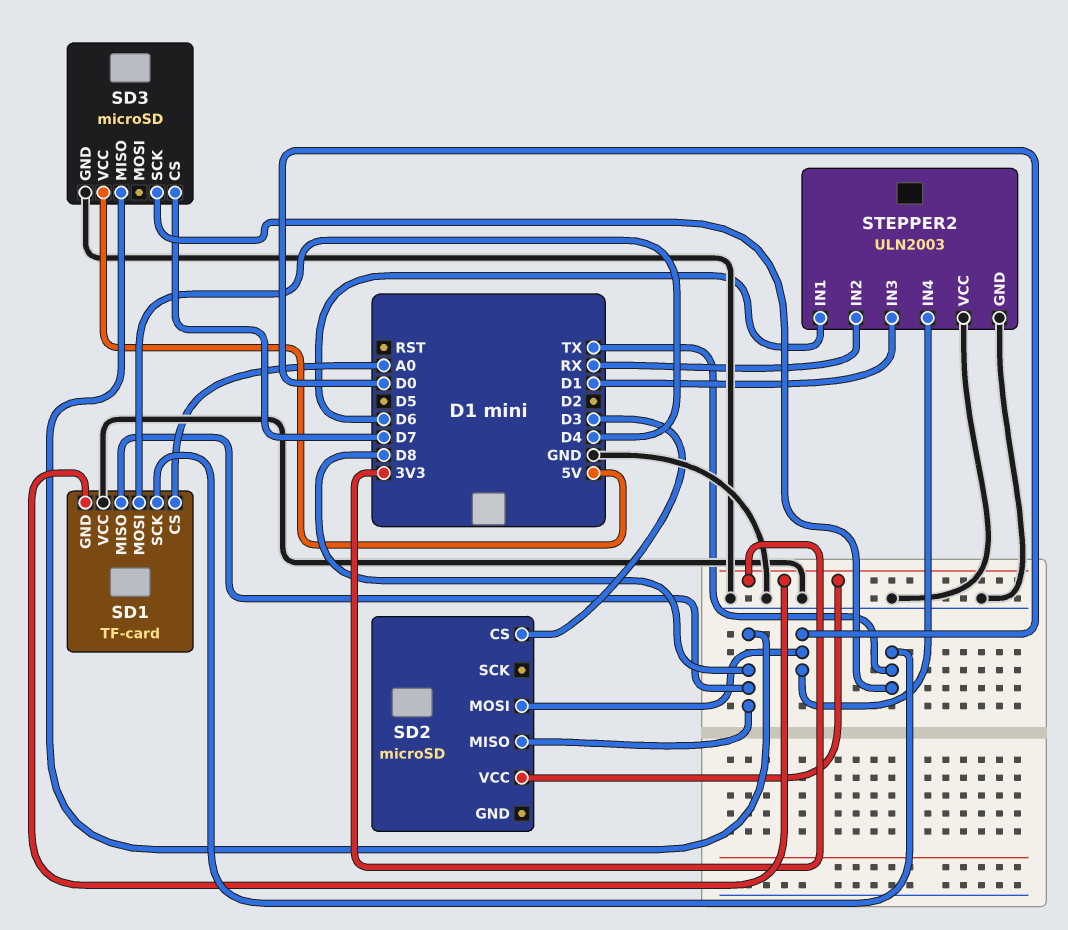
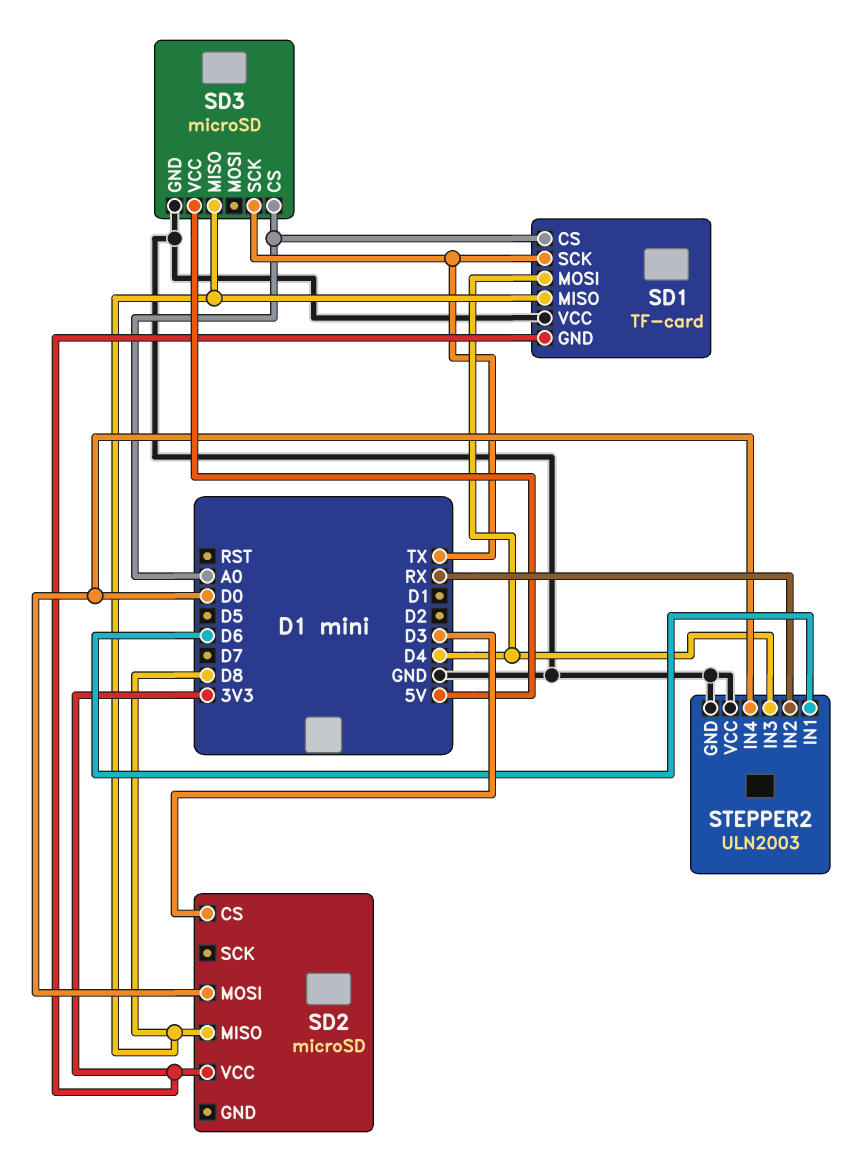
SD3 pin CS: D7 -> A0
STEPPER2 pin IN3: D1 -> D4

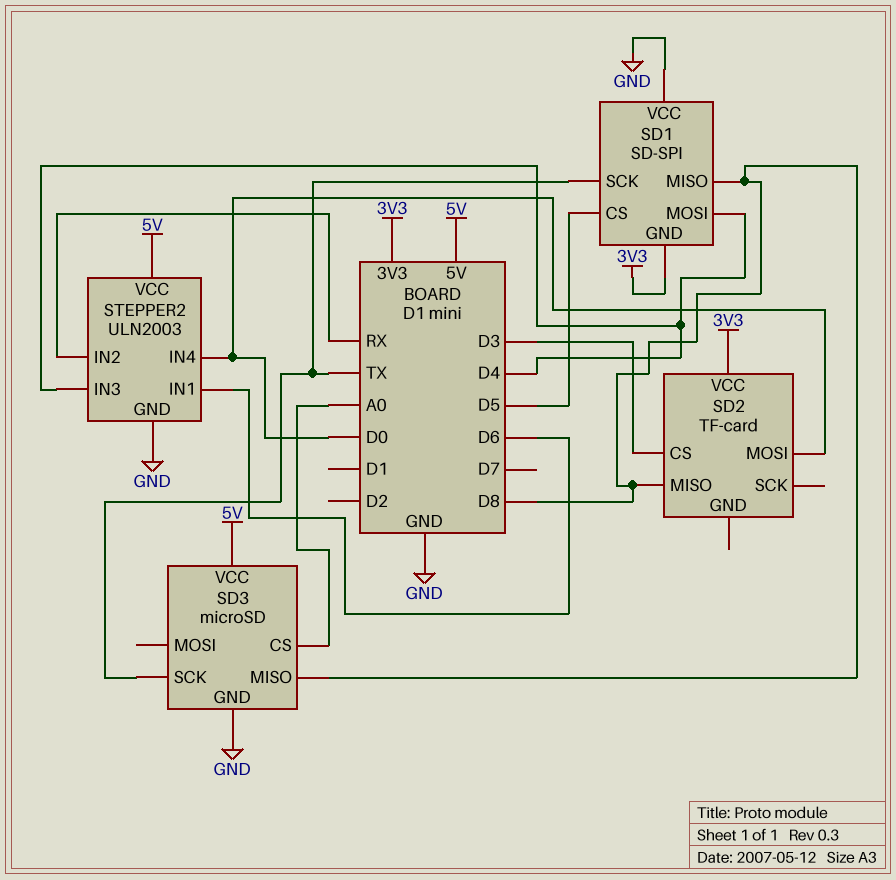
SD1: TF-card -> SD-SPI
SD1 pin CS: A0 -> D5
SD2: microSD -> TF-card
STEPPER2 pin VCC: GND -> 5V

